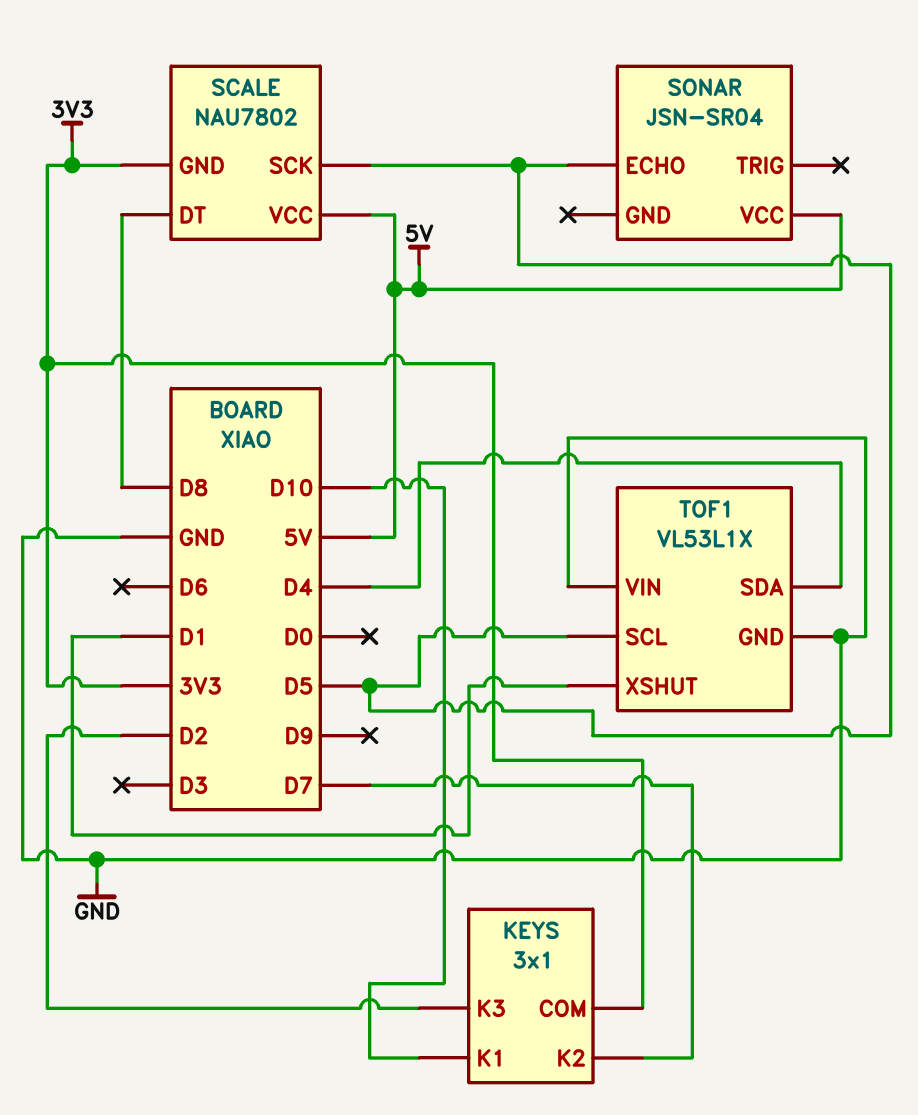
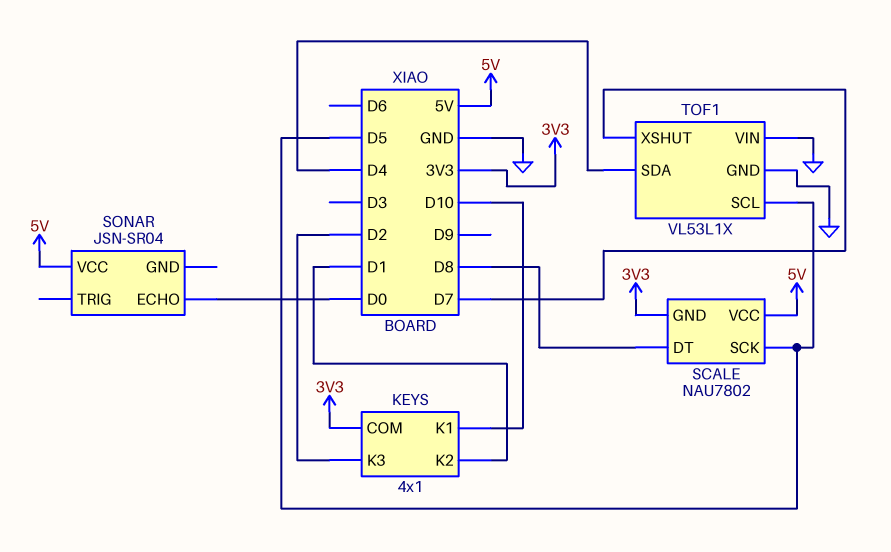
KEYS: 3x1 -> 4x1
KEYS pin K2: D7 -> D1
SONAR pin ECHO: D5 -> D0
TOF1 pin XSHUT: D1 -> D7

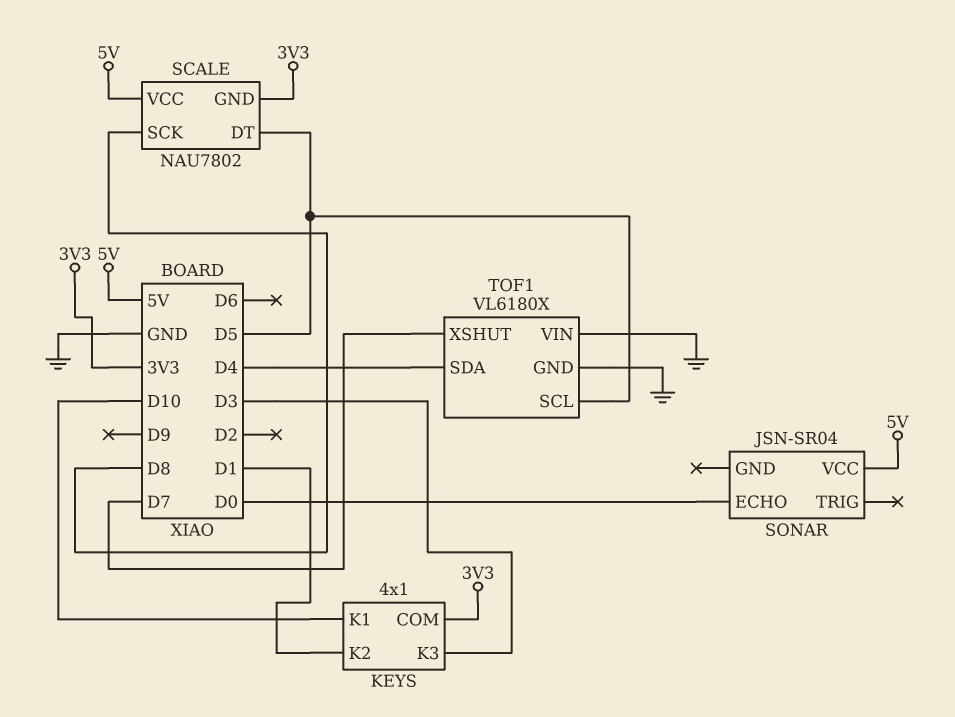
KEYS pin K3: D2 -> D3
SCALE pin DT: D8 -> D5
SCALE pin SCK: D5 -> D8
TOF1: VL53L1X -> VL6180X

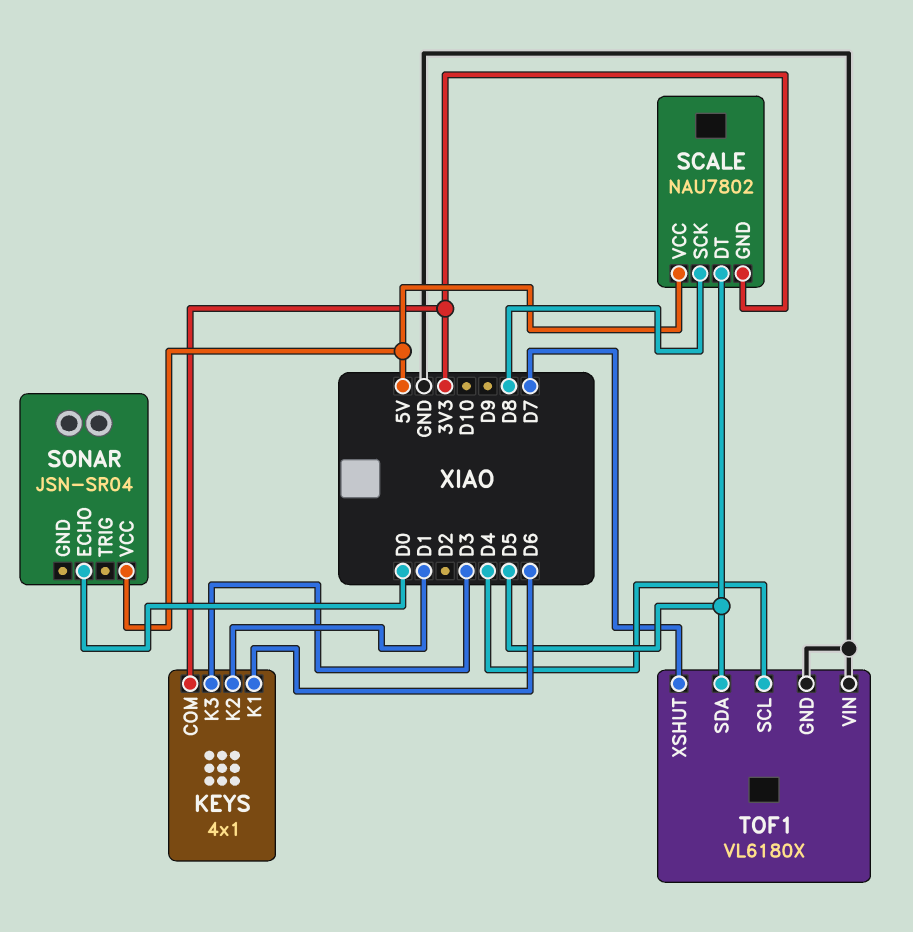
KEYS pin K1: D10 -> D6
TOF1 pin SCL: D5 -> D4
TOF1 pin SDA: D4 -> D5

